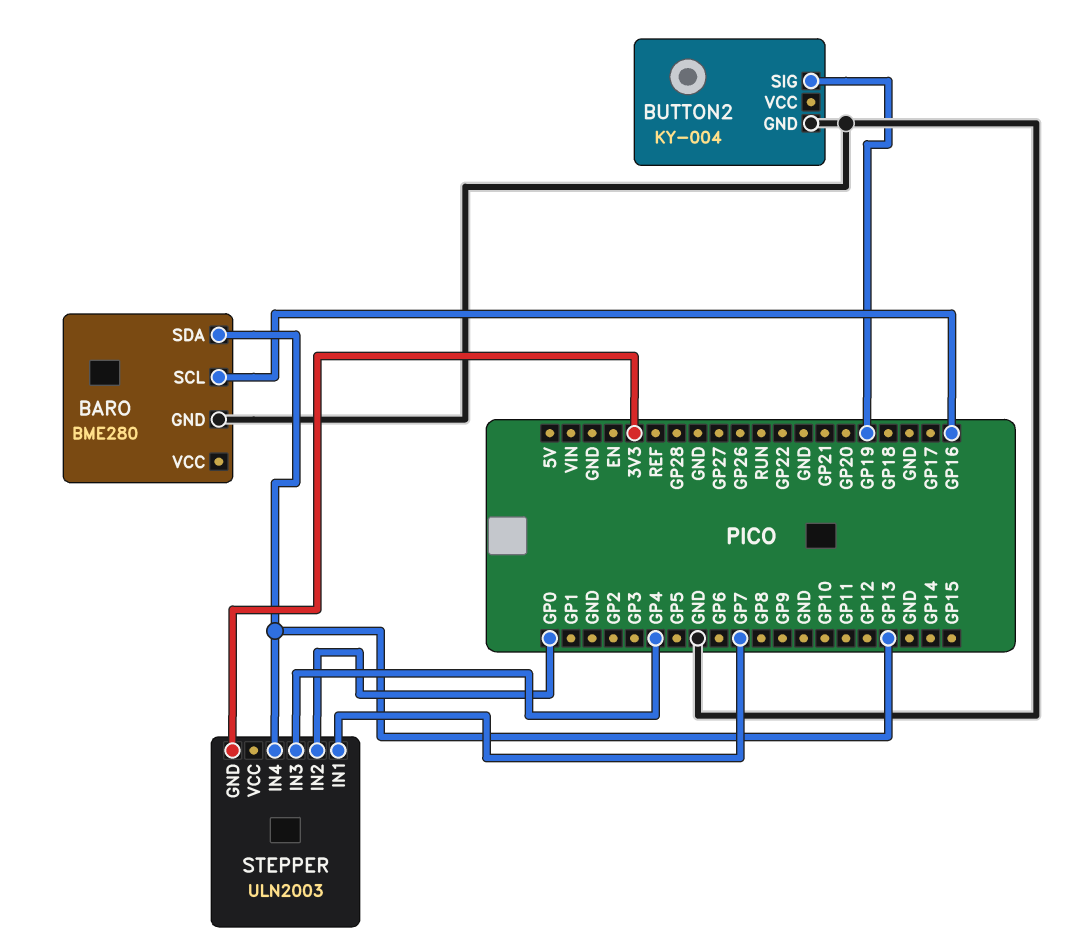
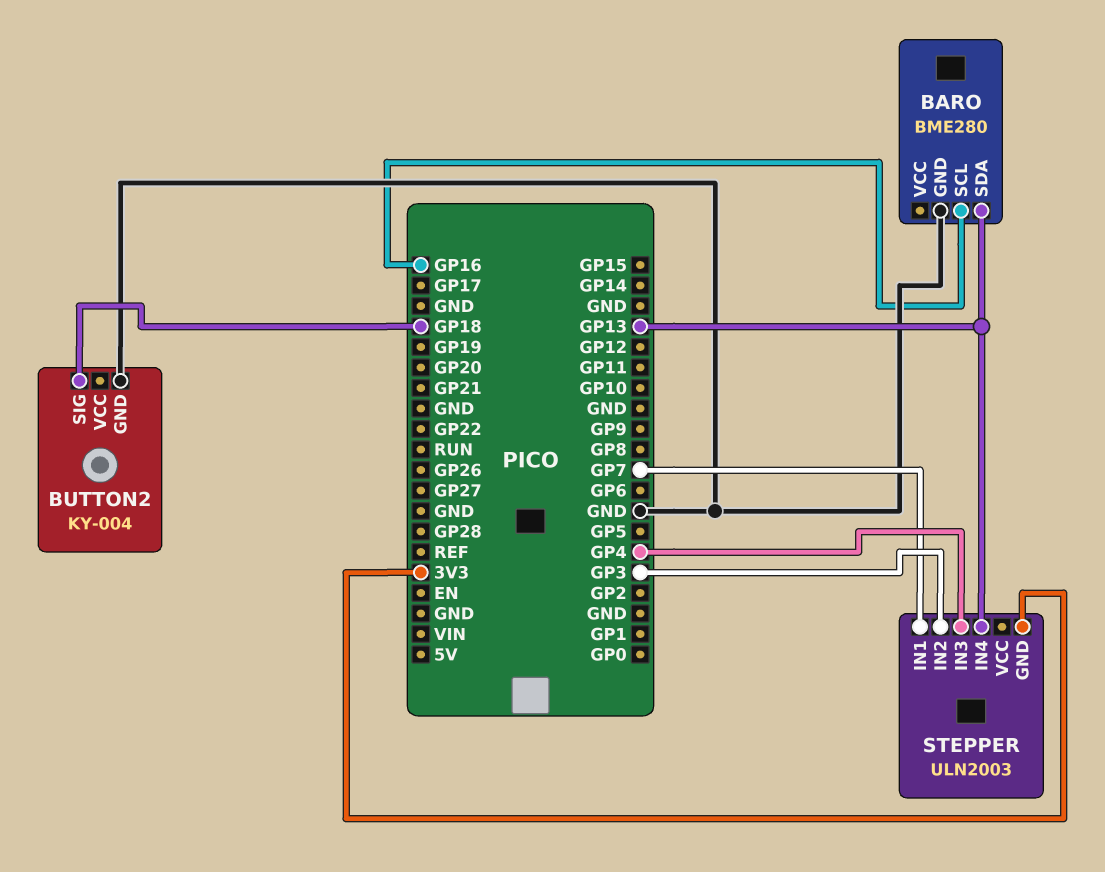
BUTTON2 pin SIG: GP19 -> GP18
STEPPER pin IN2: GP0 -> GP3

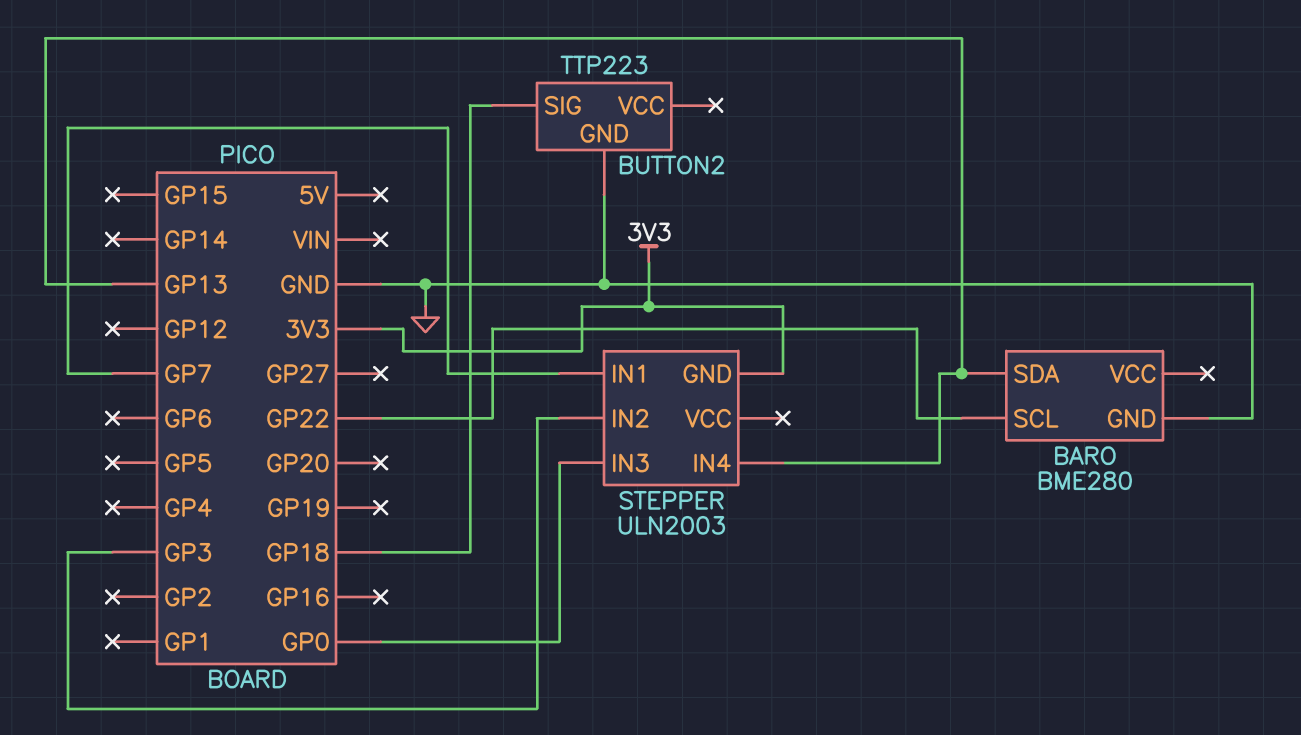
BARO pin SCL: GP16 -> GP22
BUTTON2: KY-004 -> TTP223
STEPPER pin IN3: GP4 -> GP0

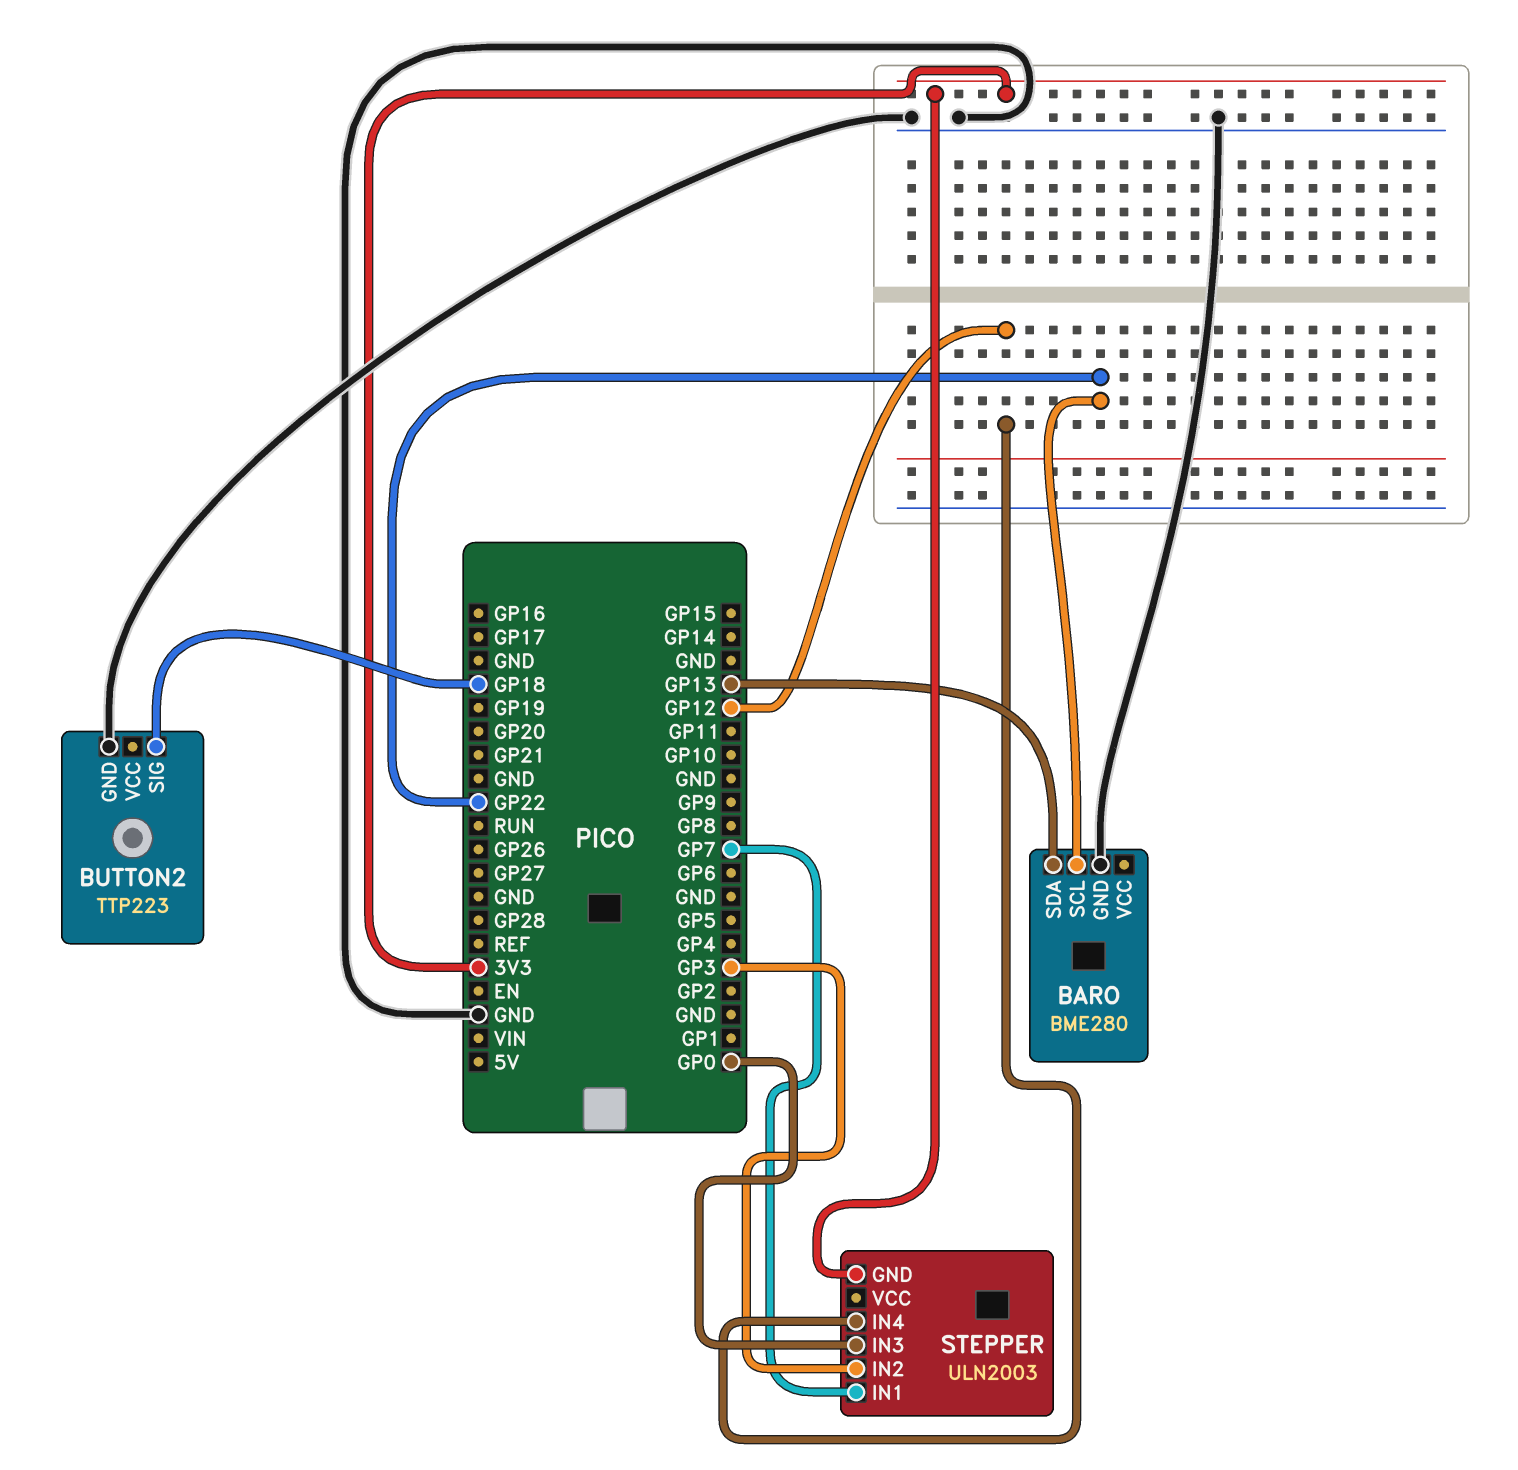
STEPPER pin IN4: GP13 -> GP12

